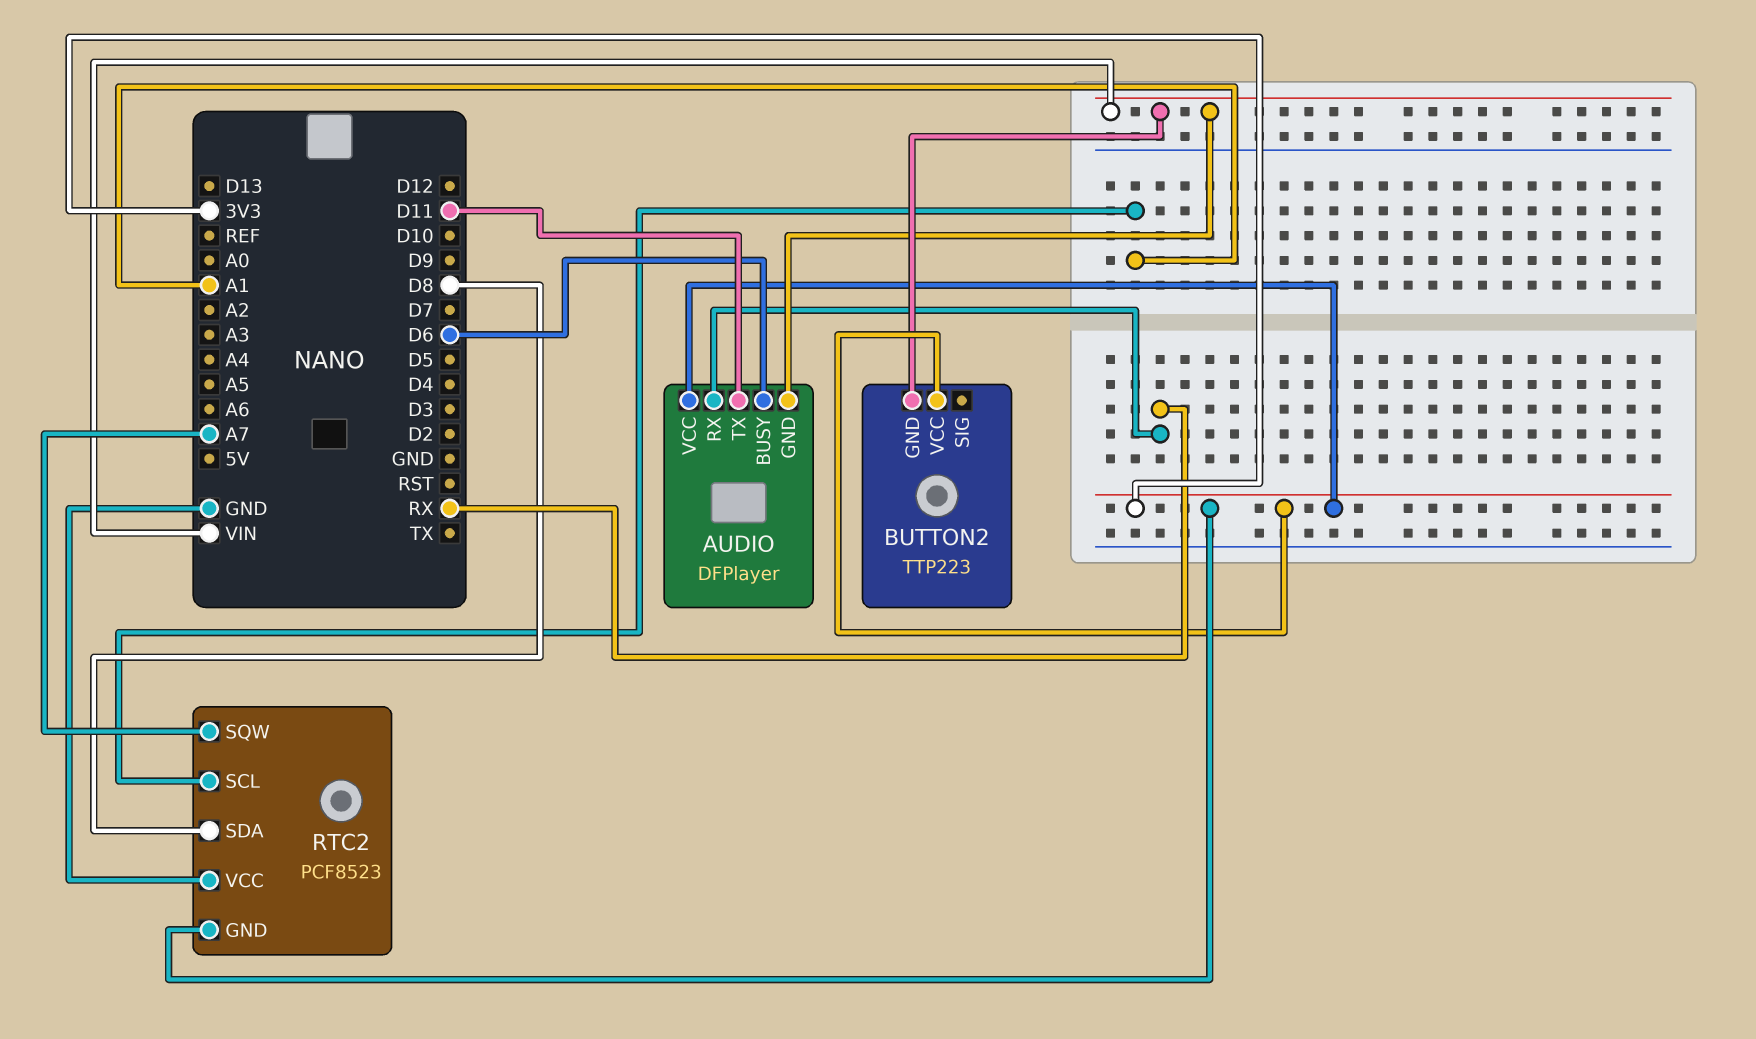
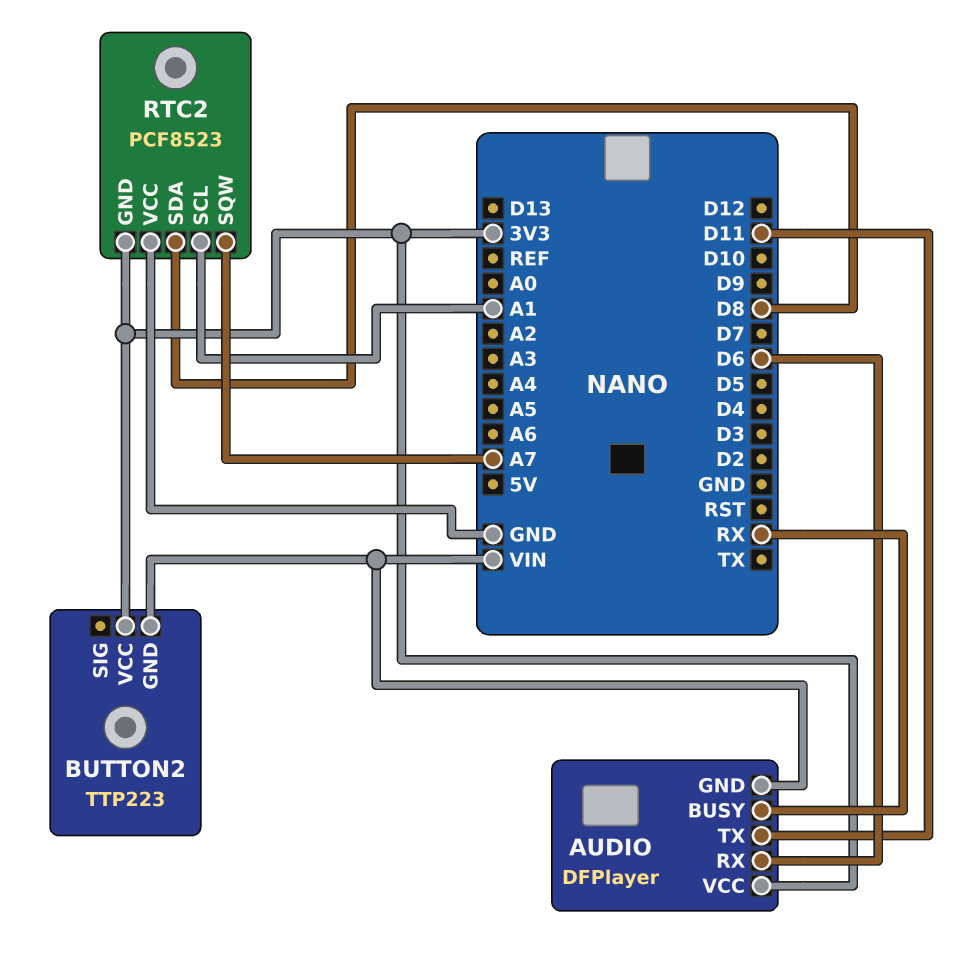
AUDIO pin BUSY: D6 -> RX
AUDIO pin RX: RX -> D6

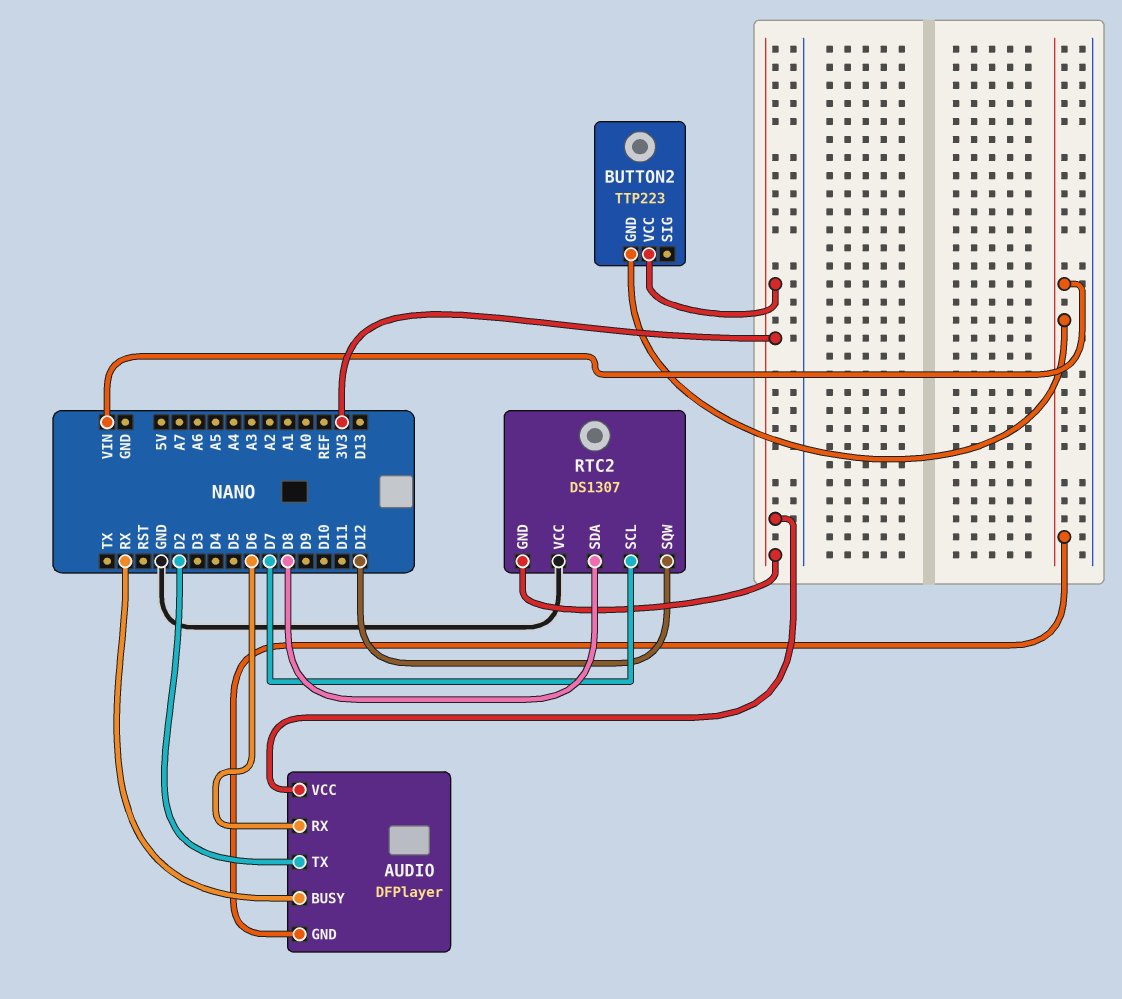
AUDIO pin TX: D11 -> D2
RTC2: PCF8523 -> DS1307
RTC2 pin SCL: A1 -> D7
RTC2 pin SQW: A7 -> D12

